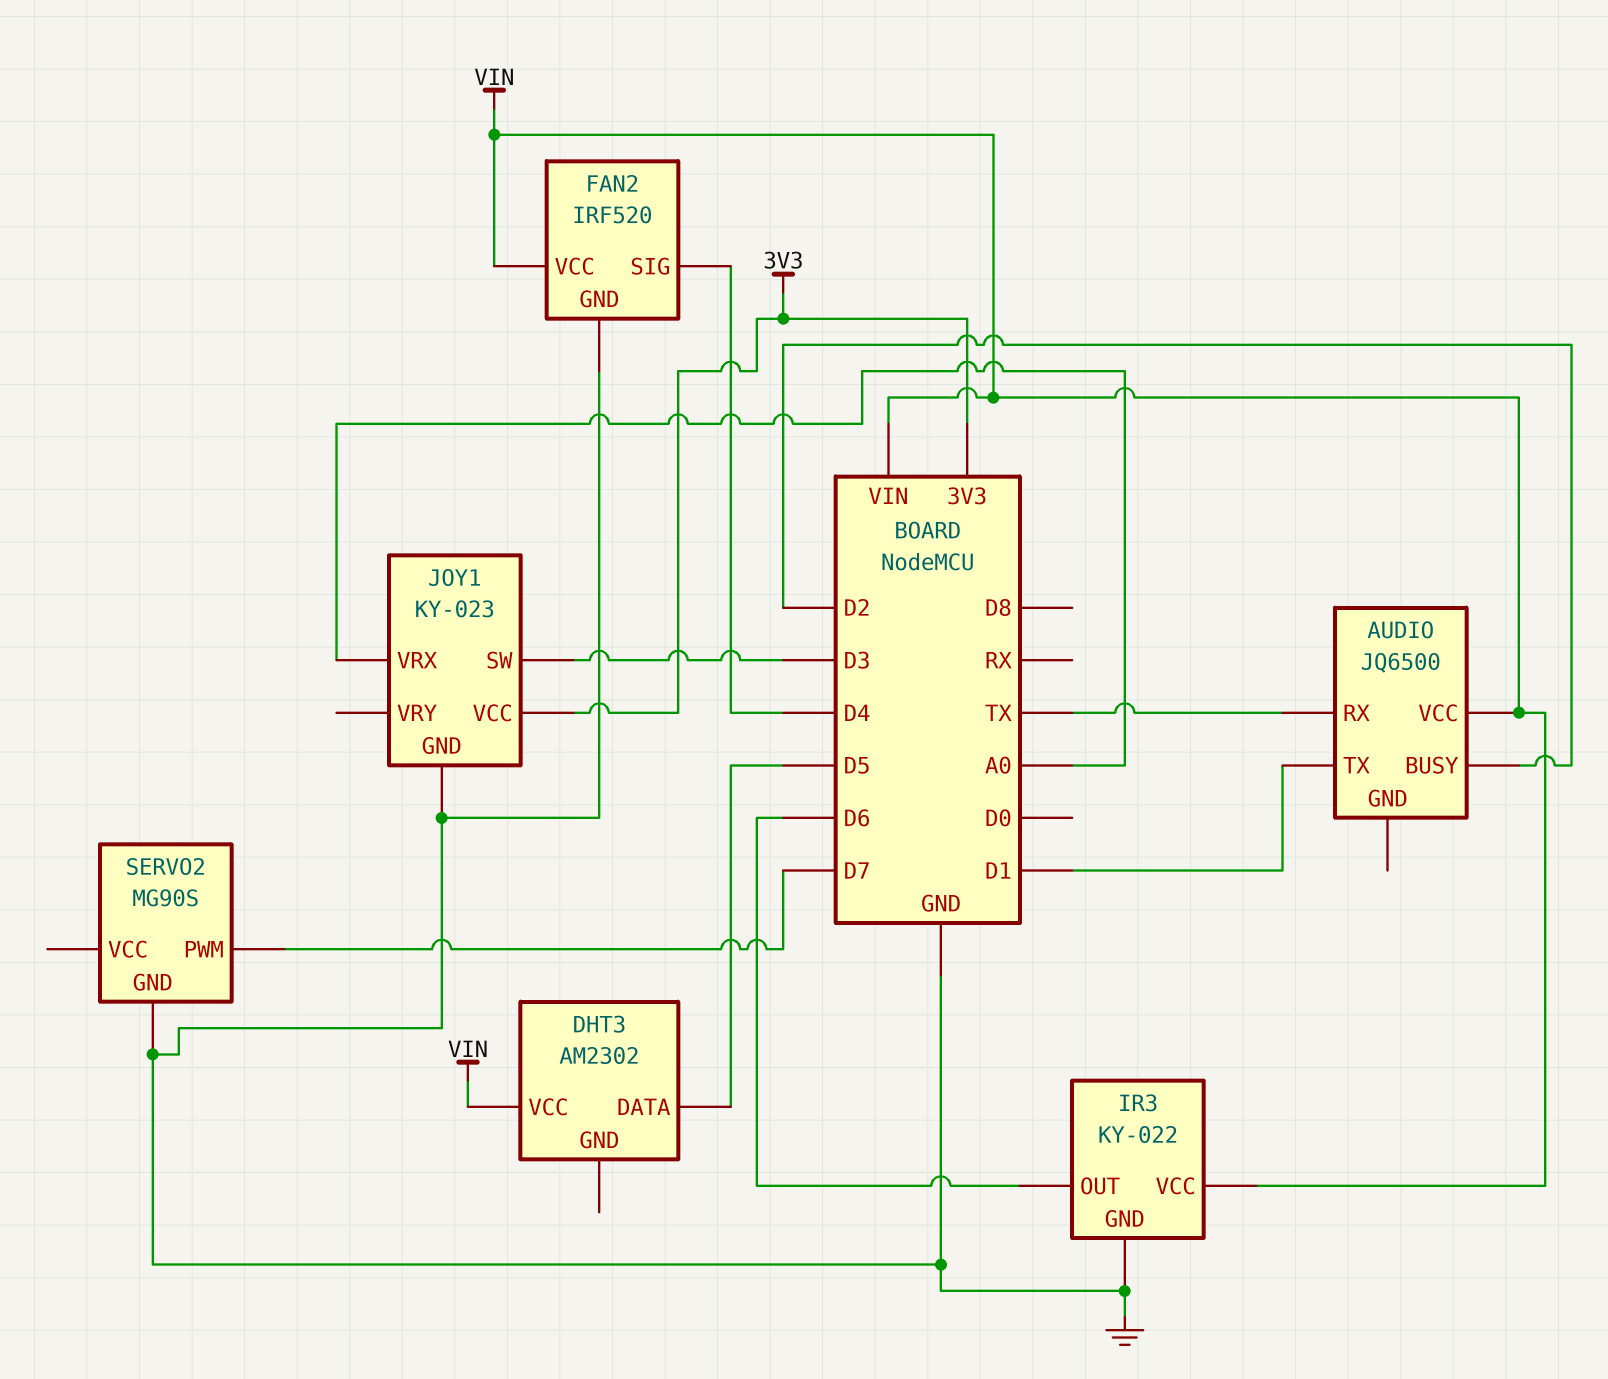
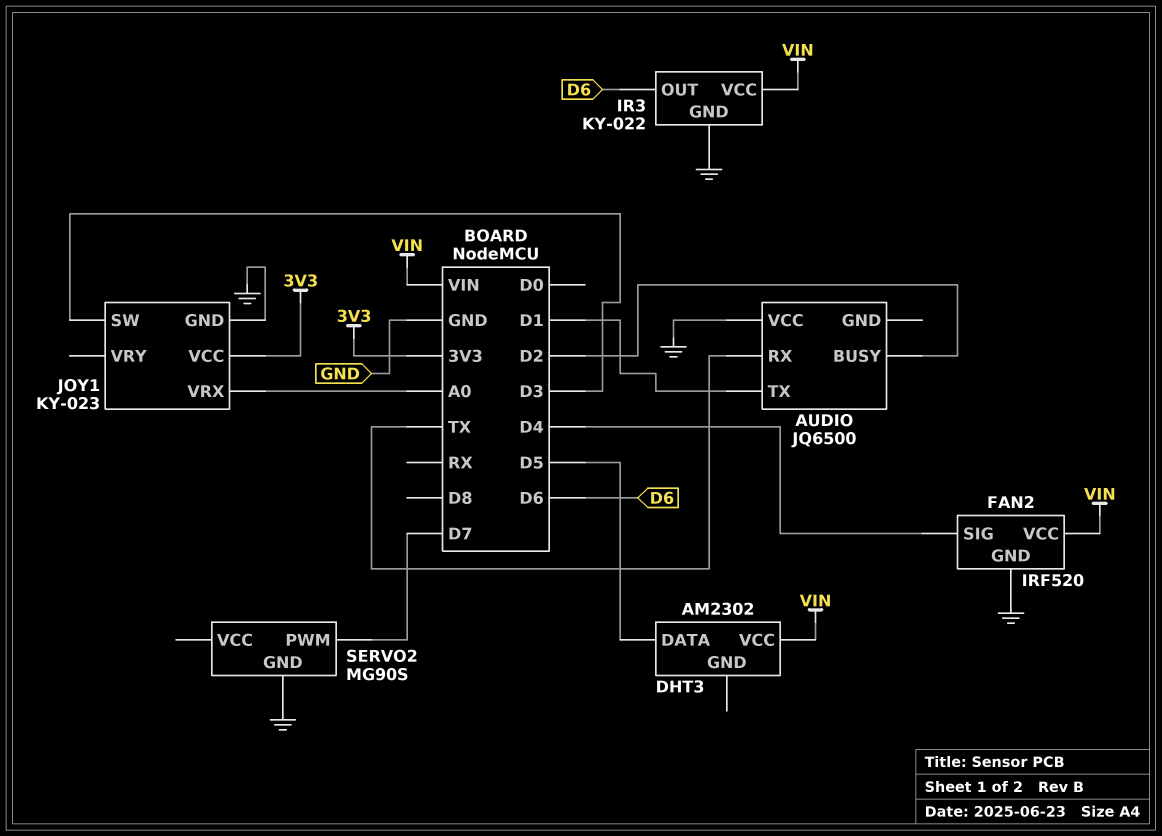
AUDIO pin VCC: VIN -> GND

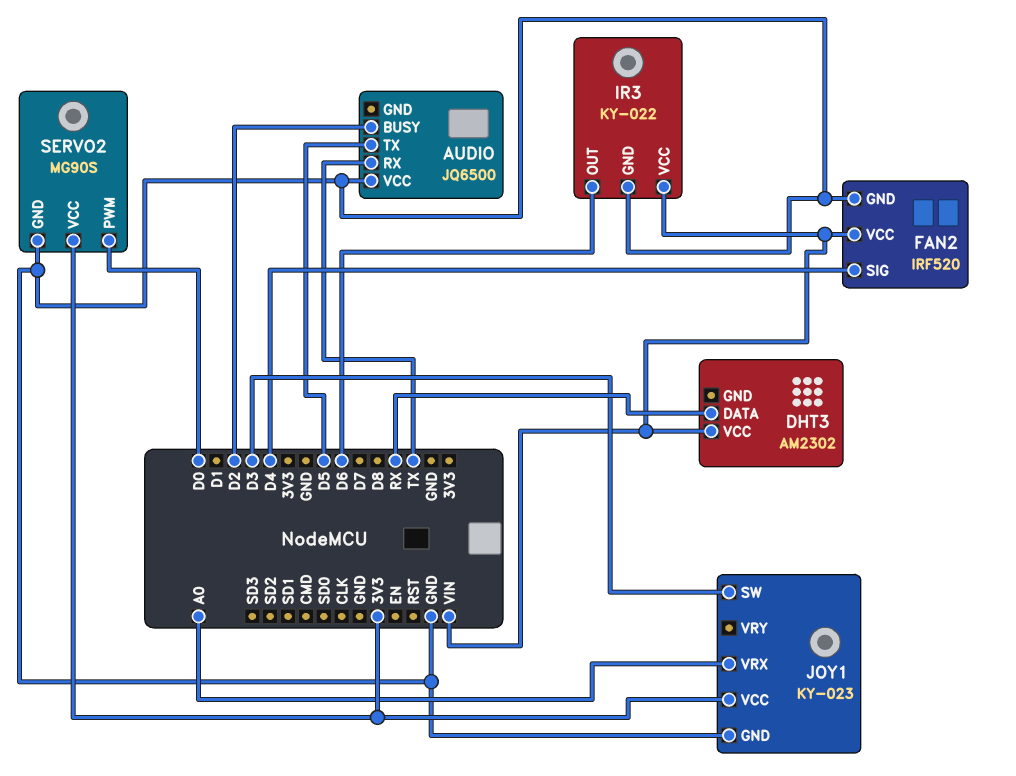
AUDIO pin TX: D1 -> D5
DHT3 pin DATA: D5 -> RX
SERVO2 pin PWM: D7 -> D0
SERVO2 pin VCC: none -> 3V3

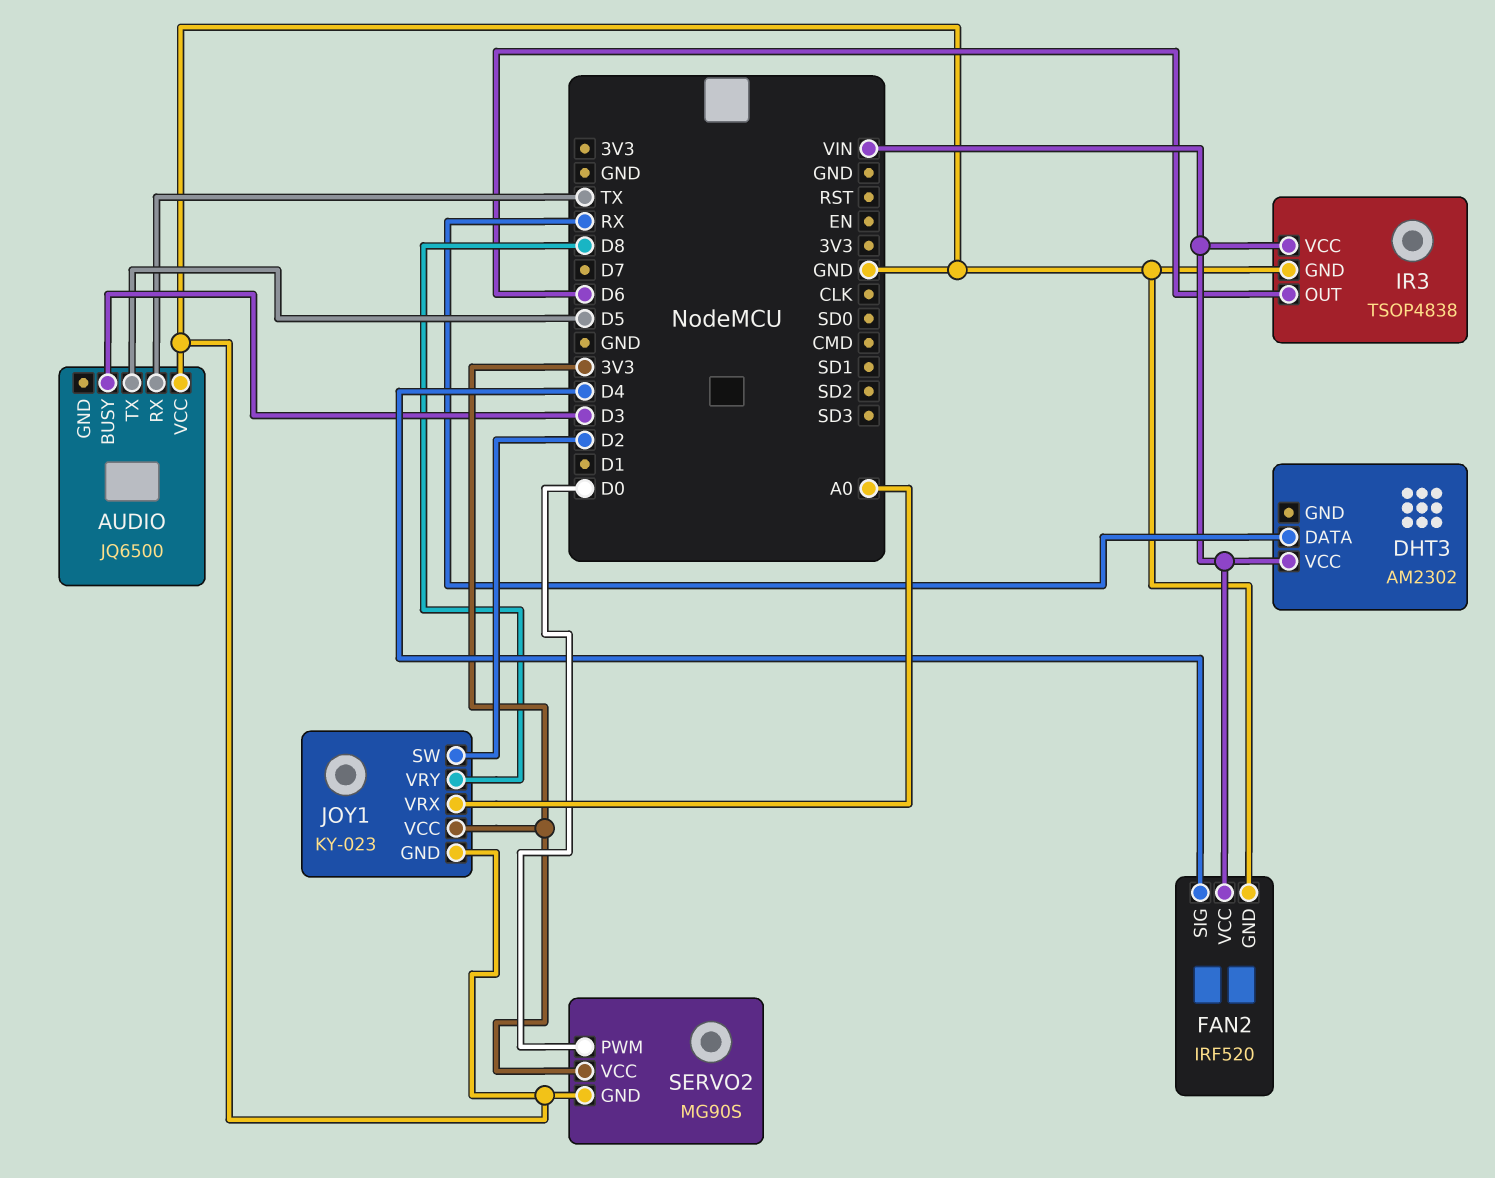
AUDIO pin BUSY: D2 -> D3
IR3: KY-022 -> TSOP4838
JOY1 pin SW: D3 -> D2
JOY1 pin VRY: none -> D8

